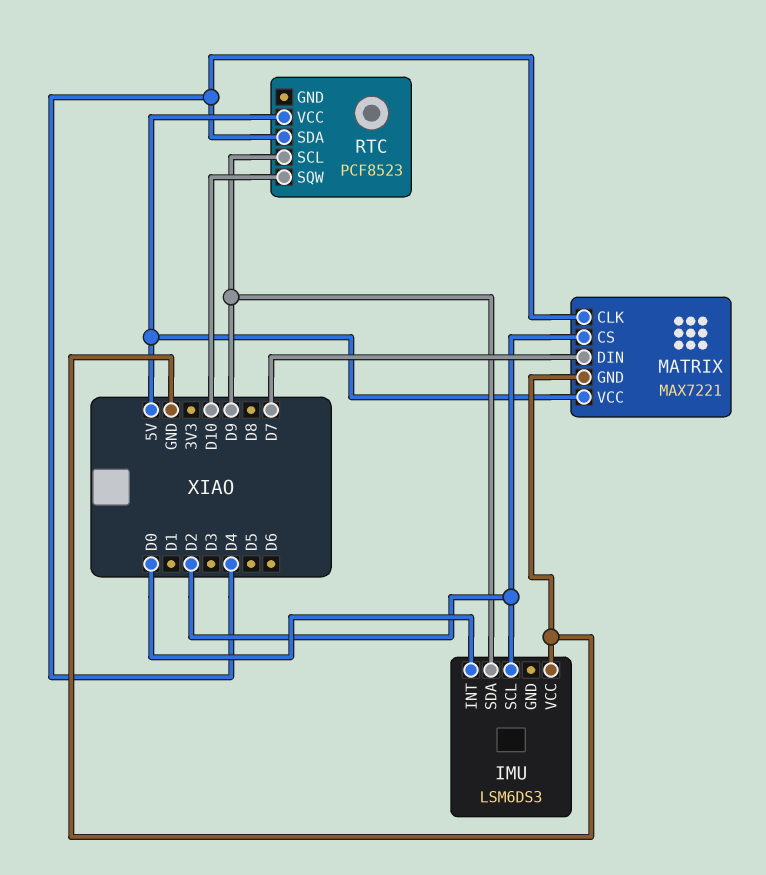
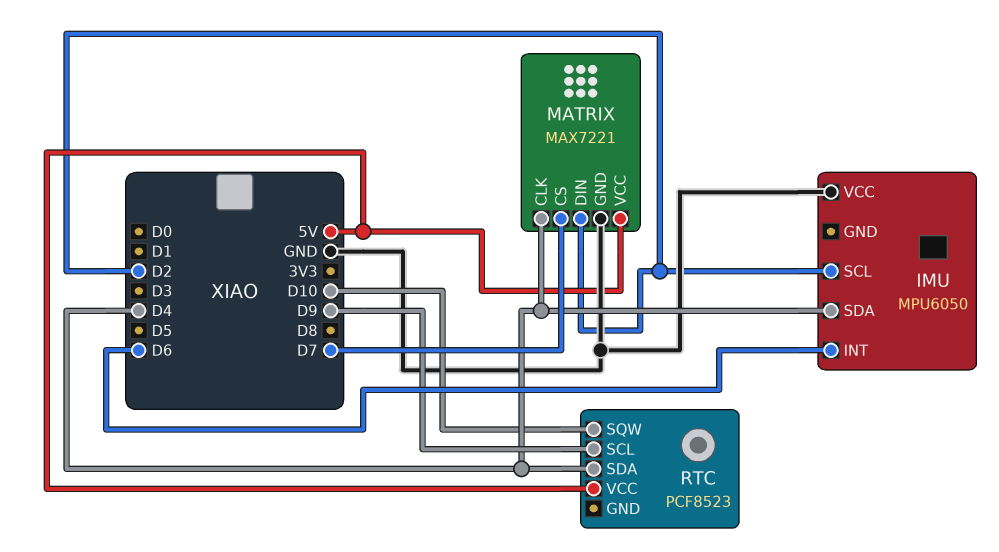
IMU: LSM6DS3 -> MPU6050
IMU pin INT: D0 -> D6
IMU pin SDA: D9 -> D4
MATRIX pin CS: D2 -> D7
MATRIX pin DIN: D7 -> D2

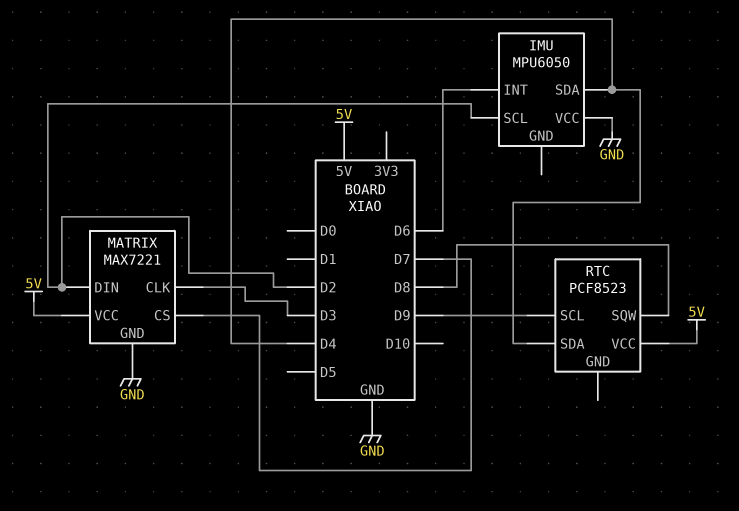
MATRIX pin CLK: D4 -> D3
RTC pin SQW: D10 -> D8

